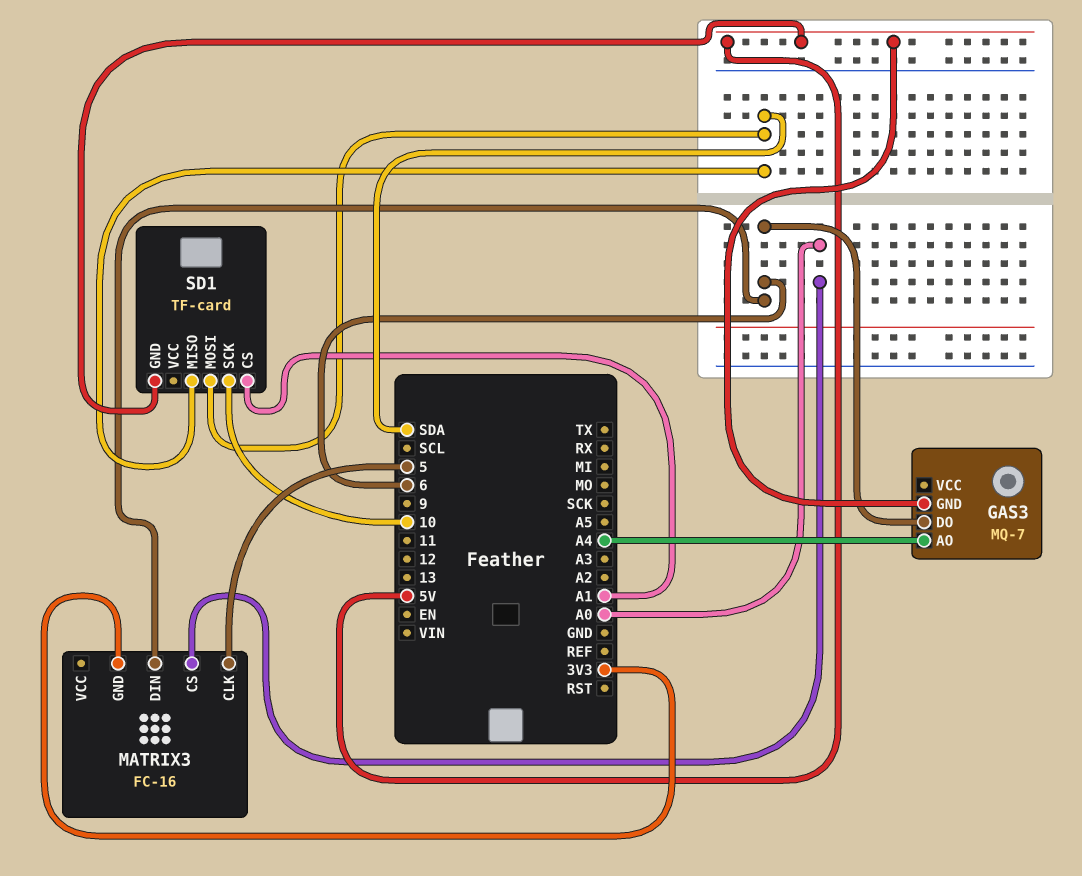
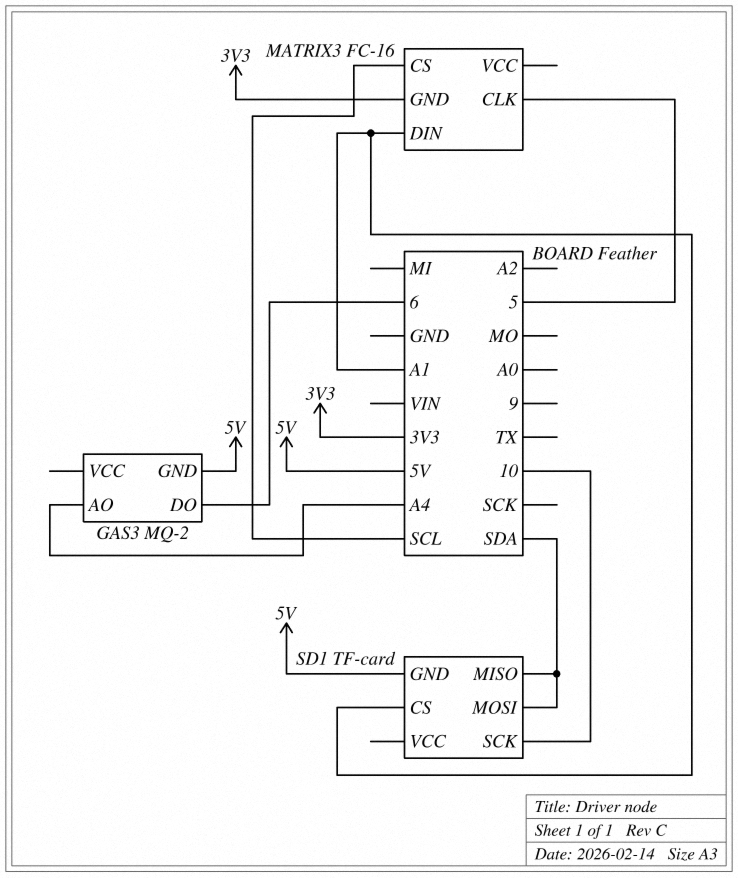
GAS3: MQ-7 -> MQ-2
MATRIX3 pin CS: A0 -> SCL
MATRIX3 pin DIN: 6 -> A1

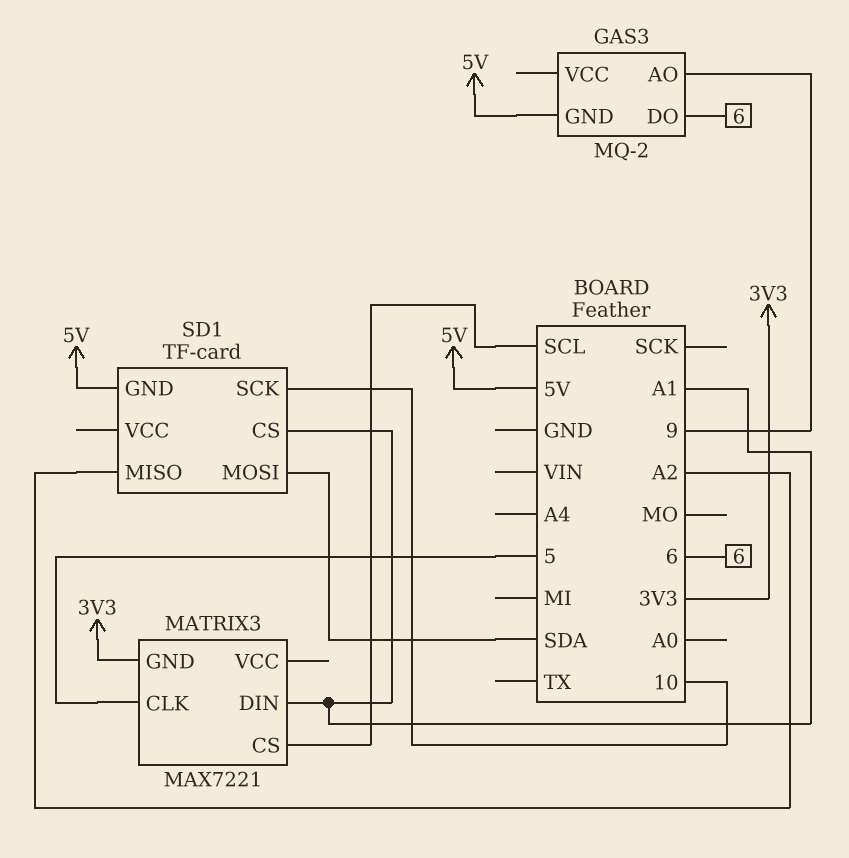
GAS3 pin AO: A4 -> 9
MATRIX3: FC-16 -> MAX7221
SD1 pin MISO: SDA -> A2

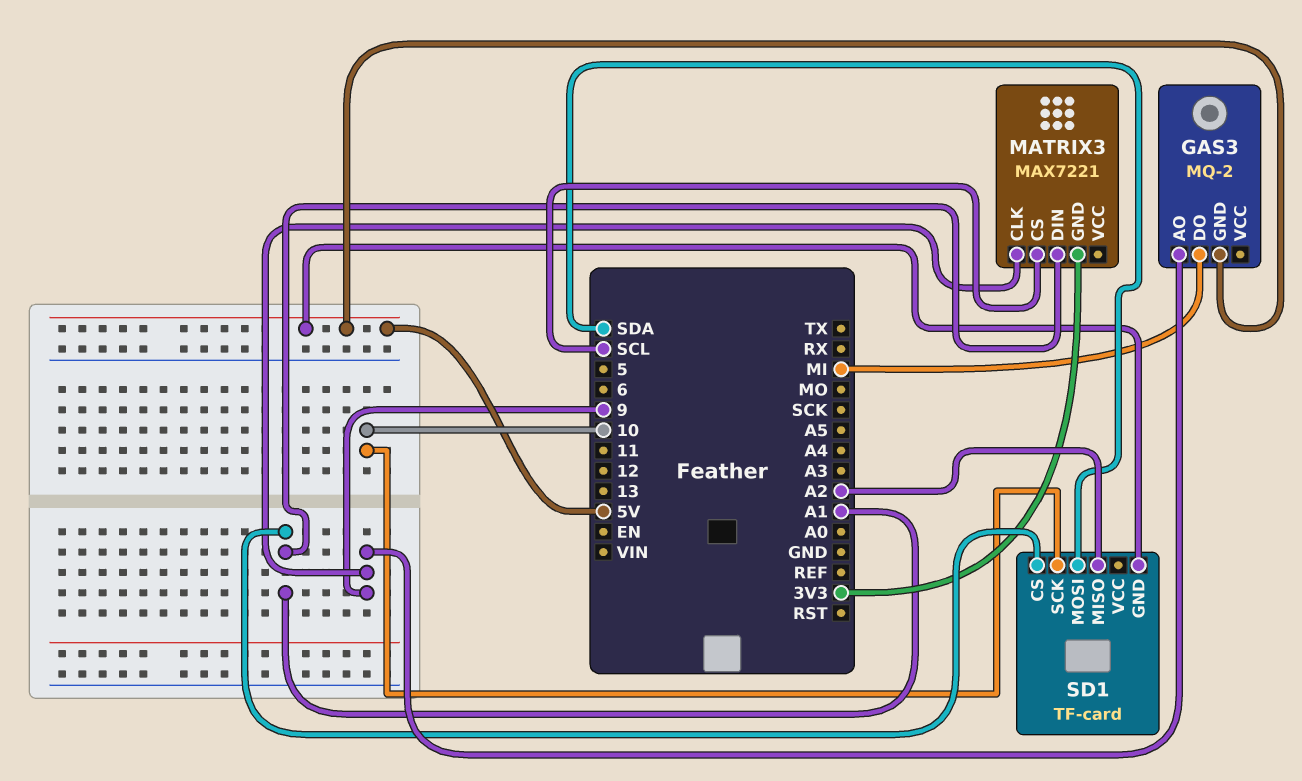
GAS3 pin DO: 6 -> MI
MATRIX3 pin CLK: 5 -> 9

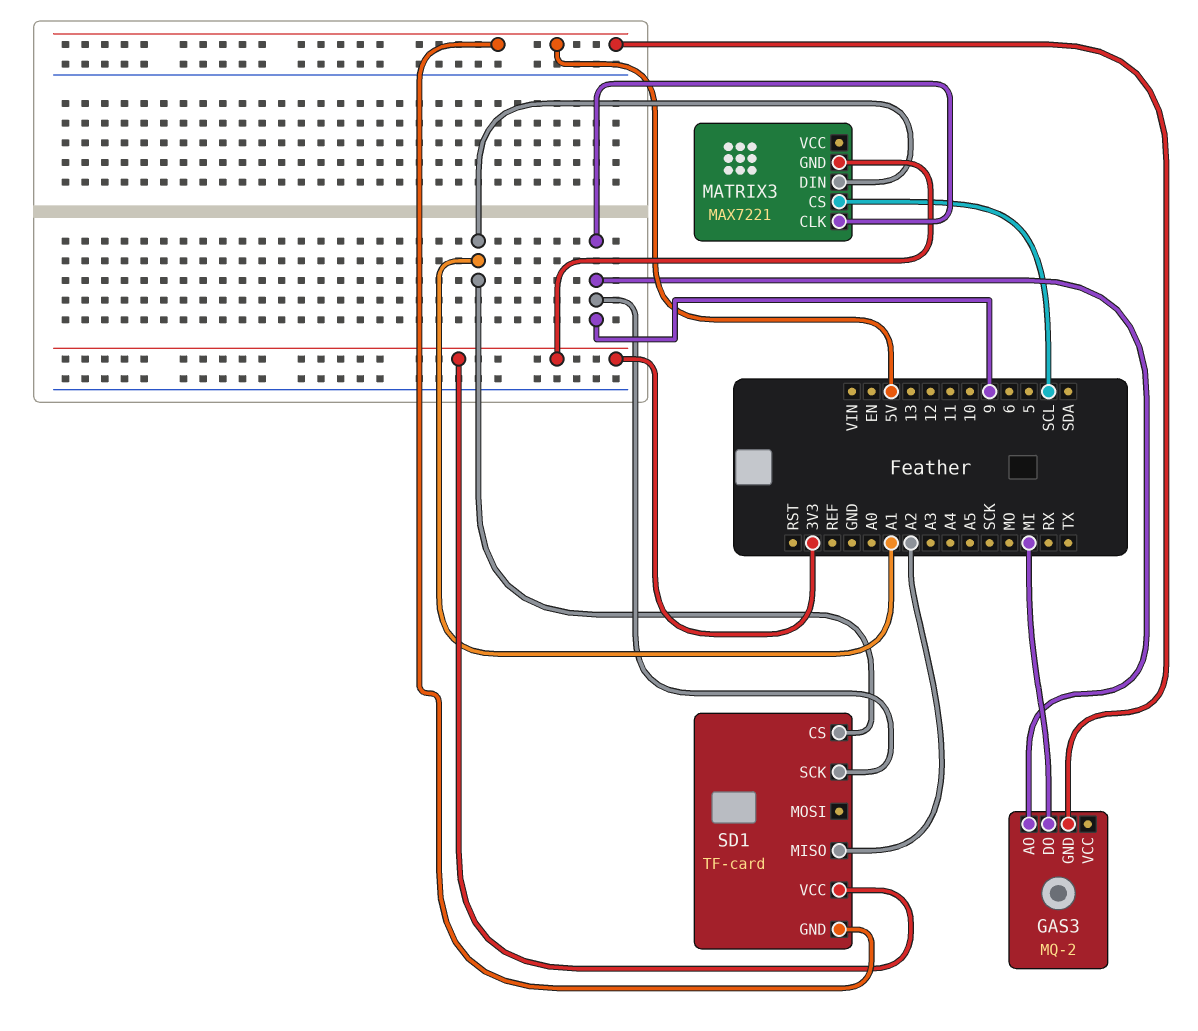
SD1 pin MOSI: SDA -> none
SD1 pin SCK: 10 -> 9
SD1 pin VCC: none -> 3V3

